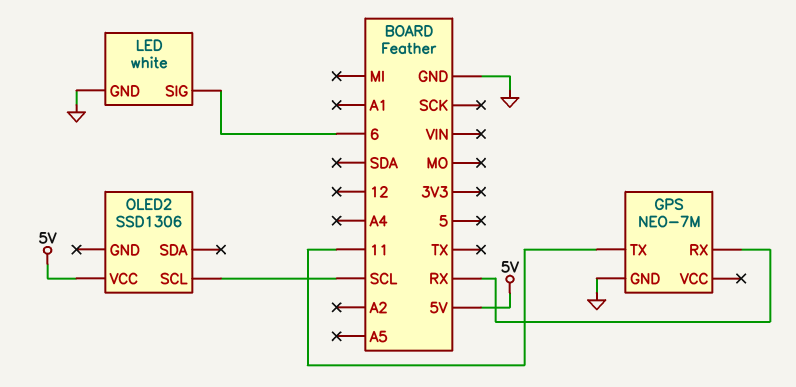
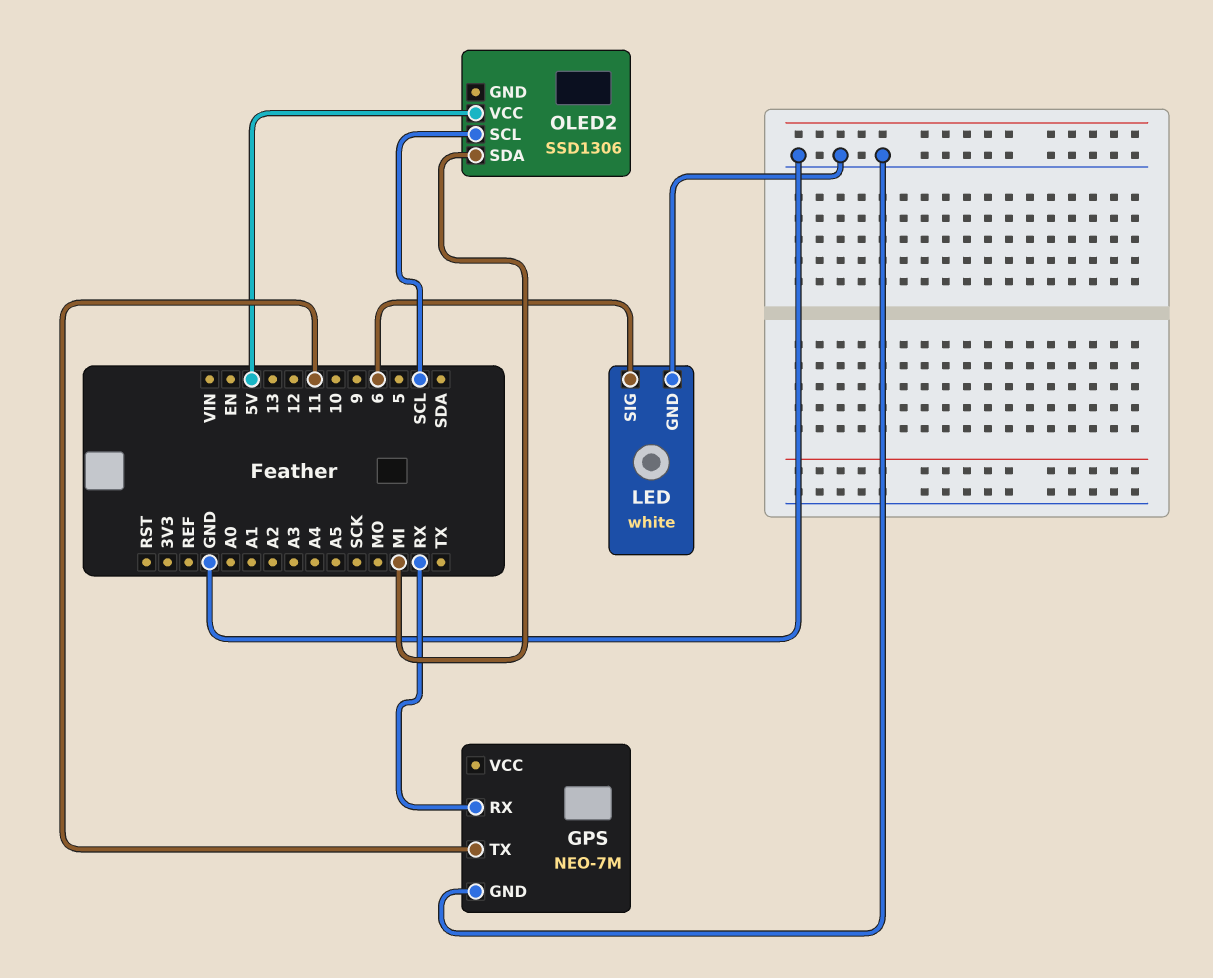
OLED2 pin SDA: none -> MI

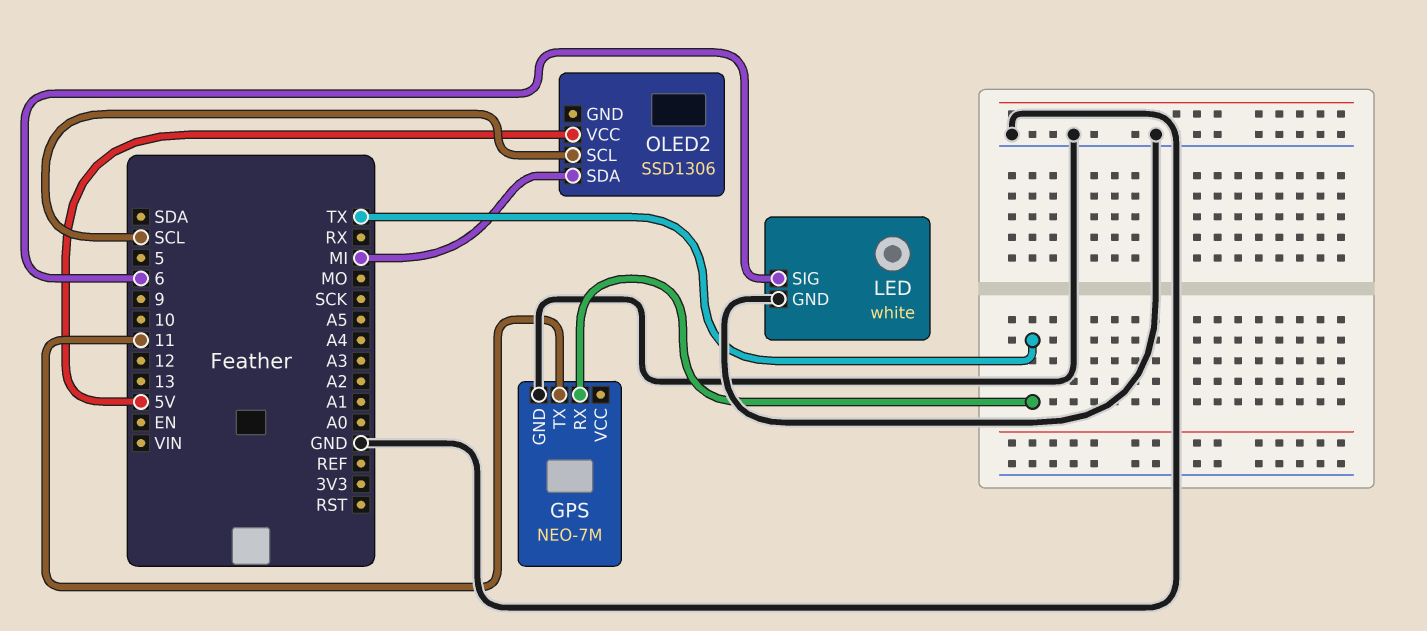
GPS pin RX: RX -> TX

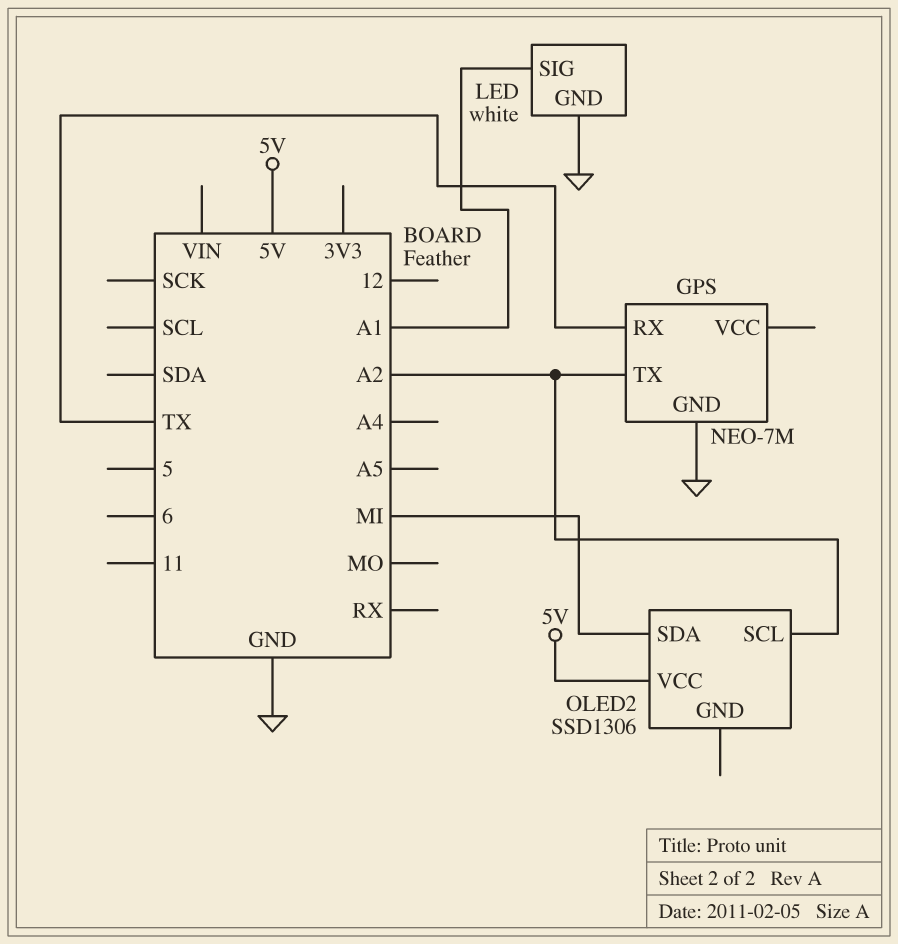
GPS pin TX: 11 -> A2
LED pin SIG: 6 -> A1
OLED2 pin SCL: SCL -> A2

